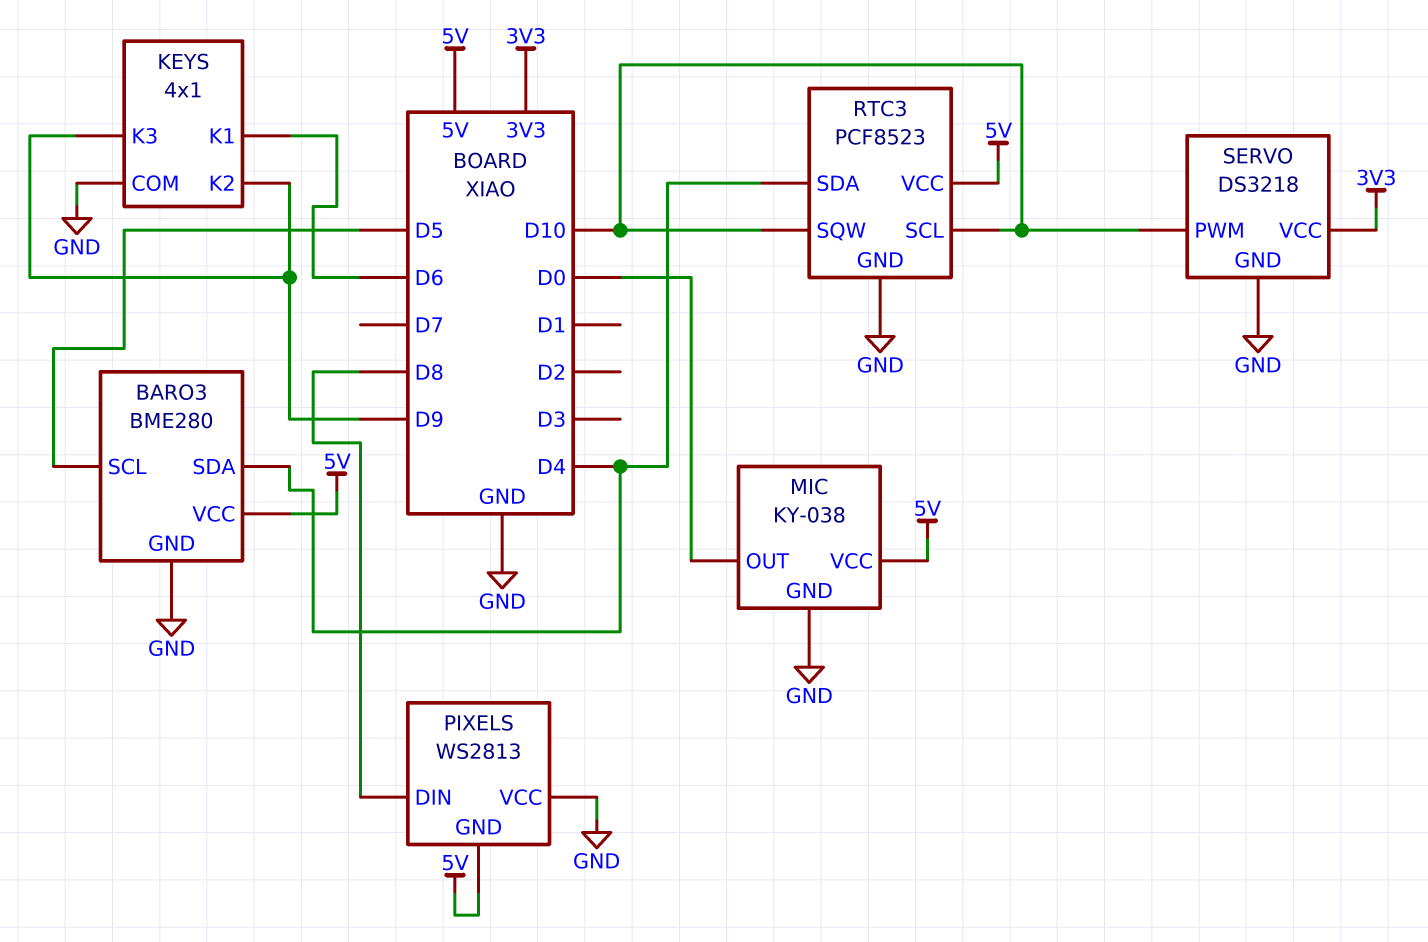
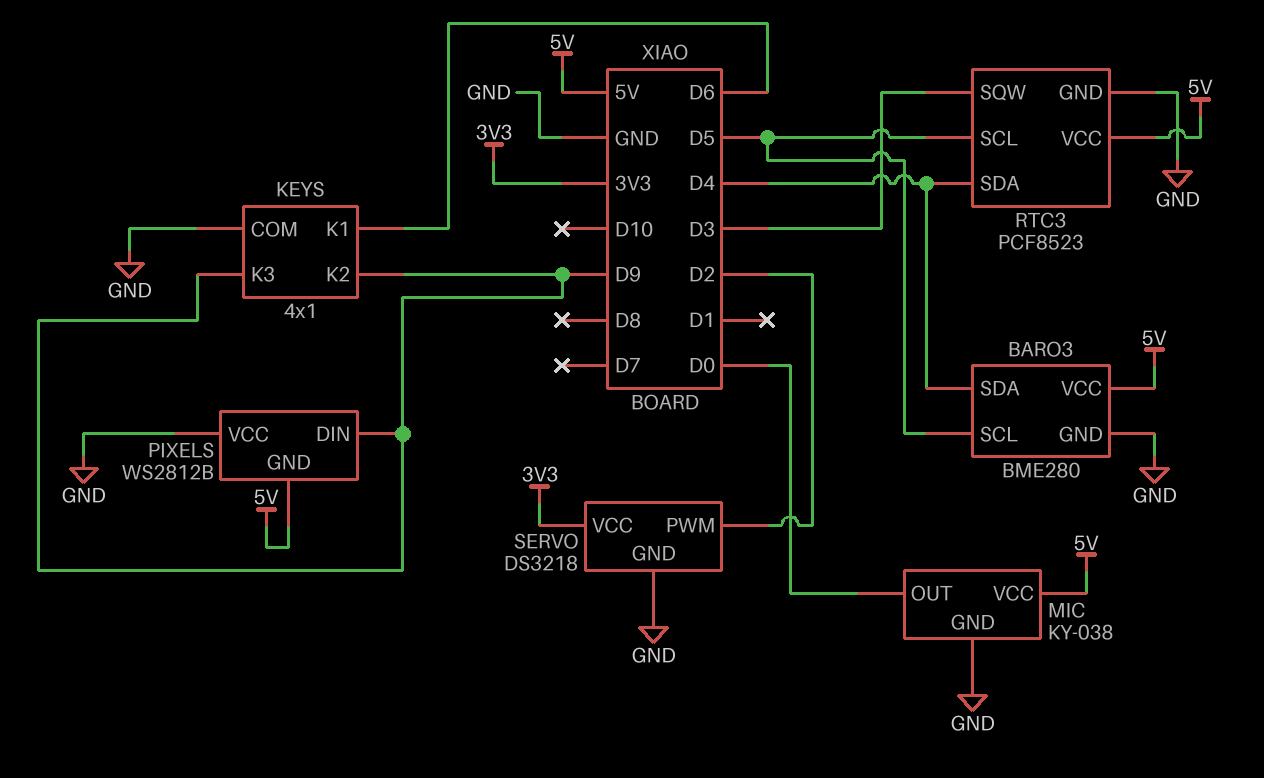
PIXELS: WS2813 -> WS2812B
PIXELS pin DIN: D8 -> D9
RTC3 pin SCL: D10 -> D5
RTC3 pin SQW: D10 -> D3
SERVO pin PWM: D10 -> D2

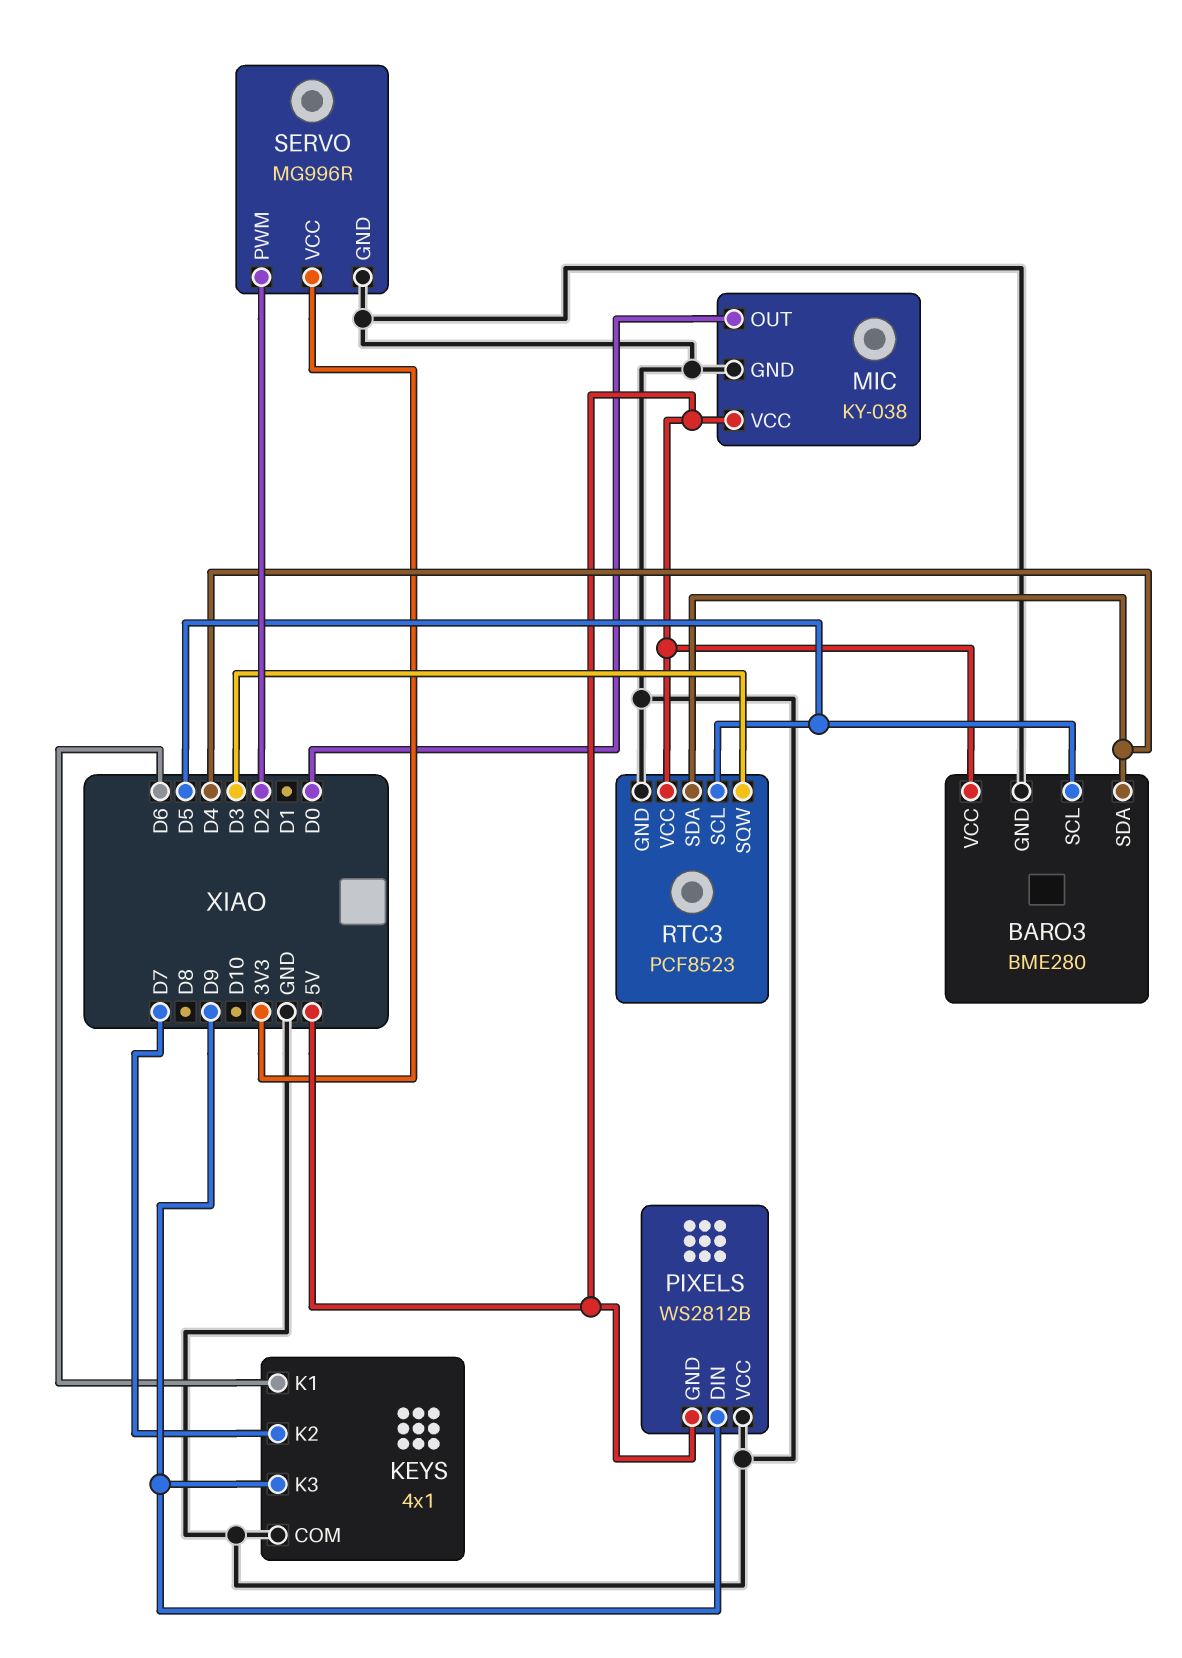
KEYS pin K2: D9 -> D7
SERVO: DS3218 -> MG996R

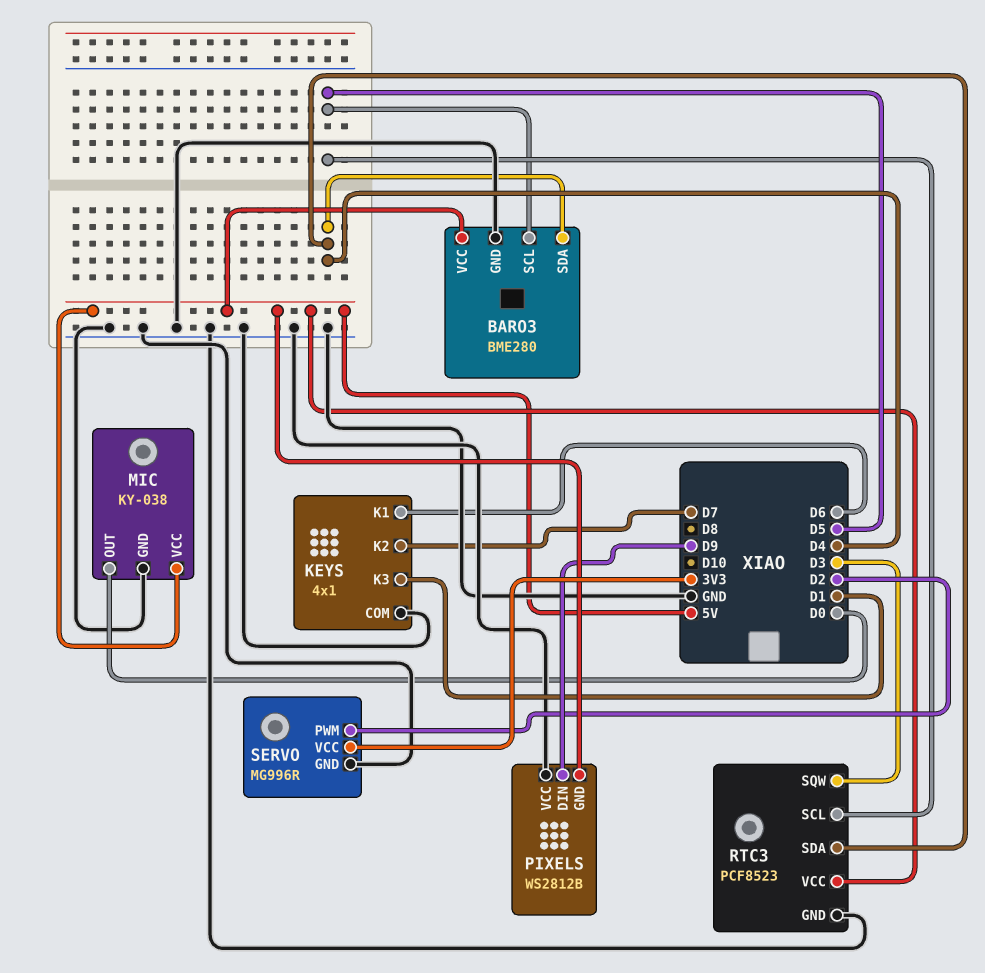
KEYS pin K3: D9 -> D1

